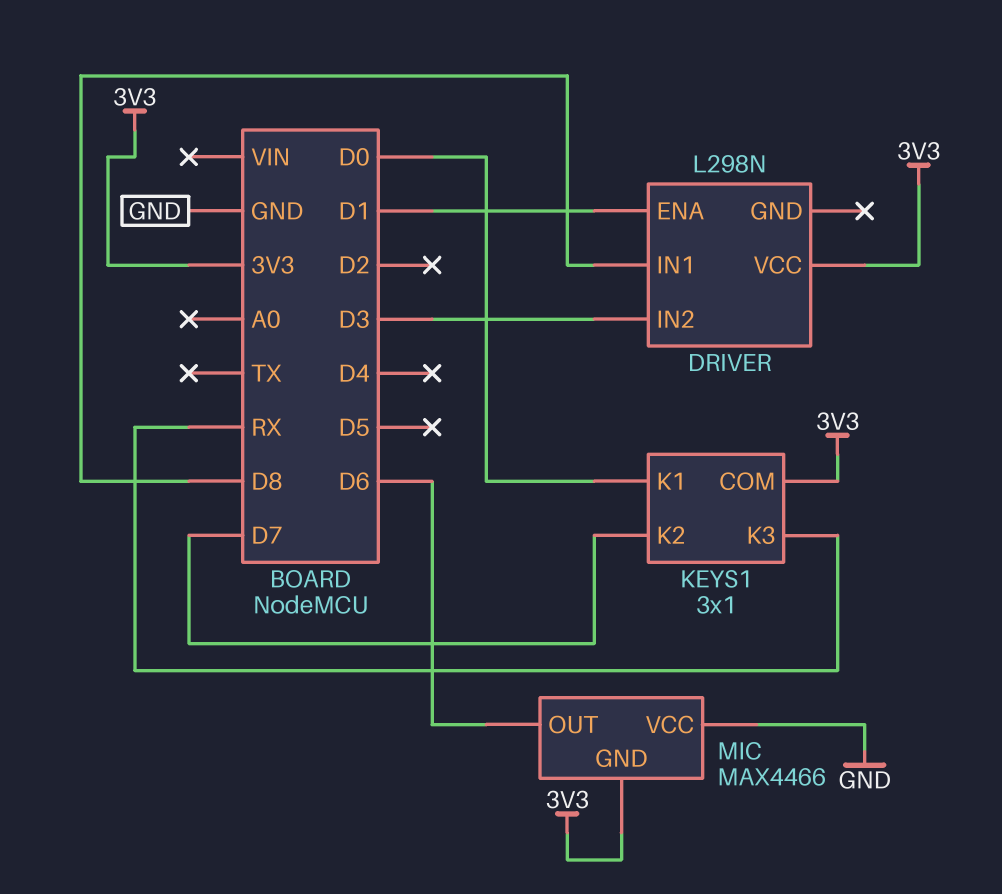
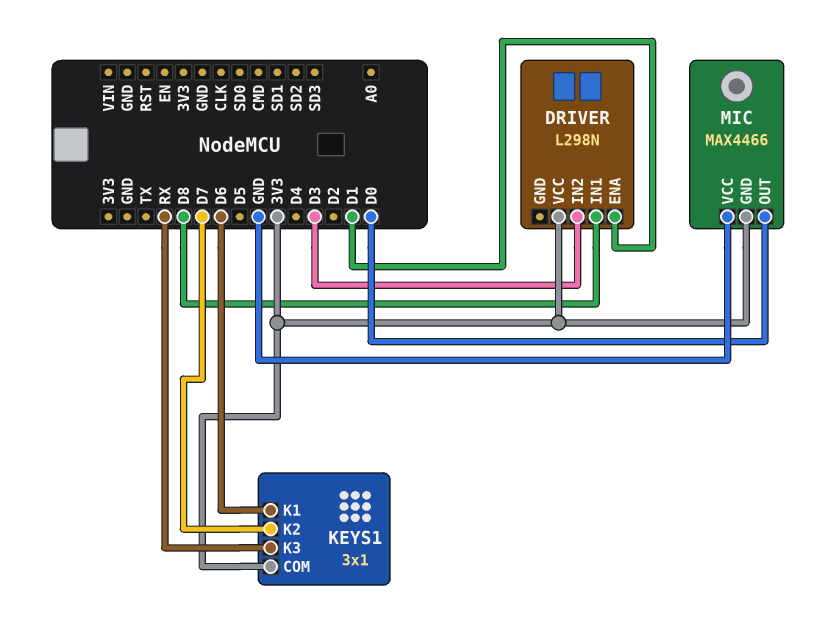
KEYS1 pin K1: D0 -> D6
MIC pin OUT: D6 -> D0

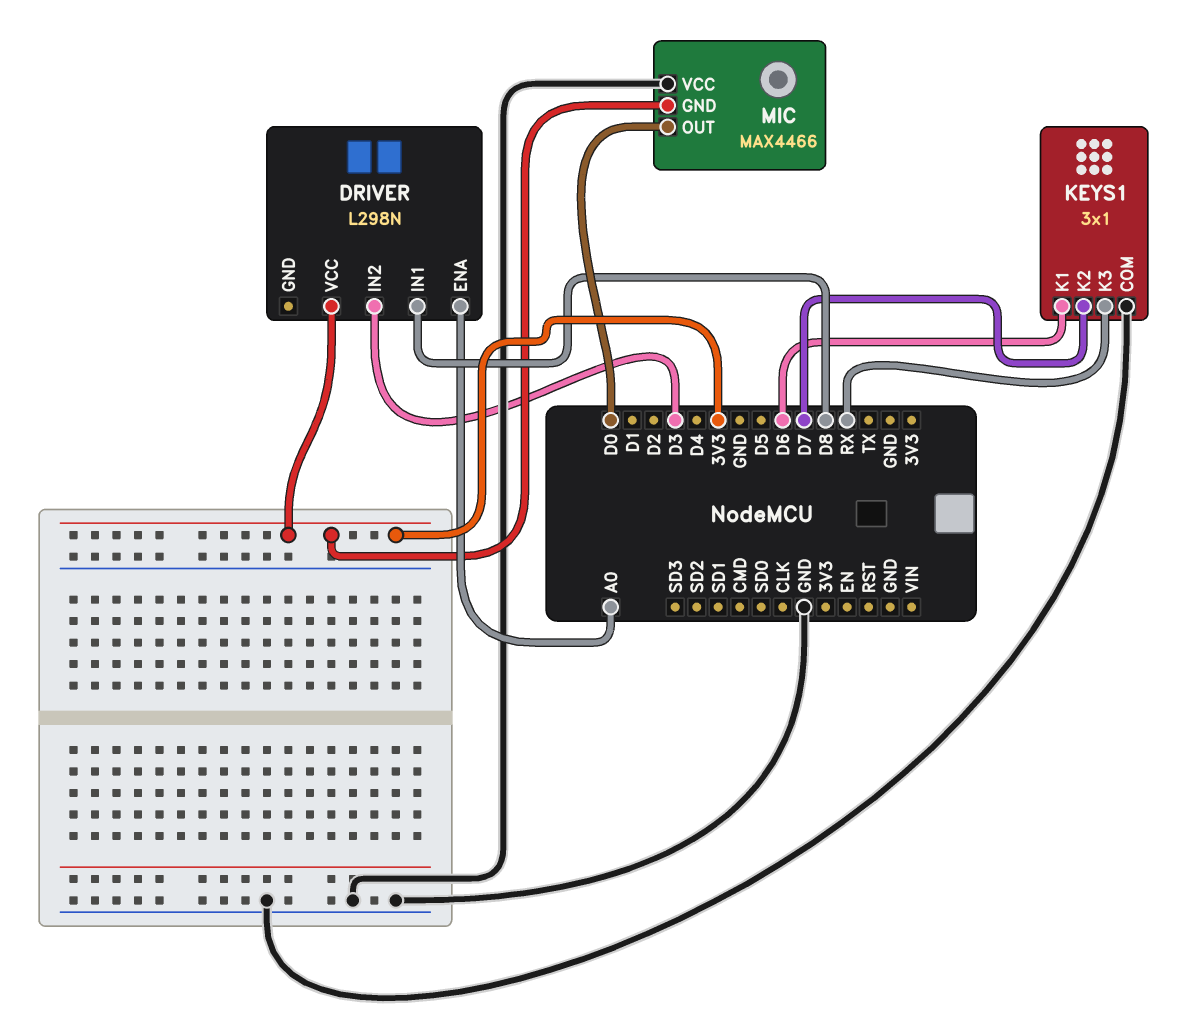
DRIVER pin ENA: D1 -> A0
KEYS1 pin COM: 3V3 -> GND

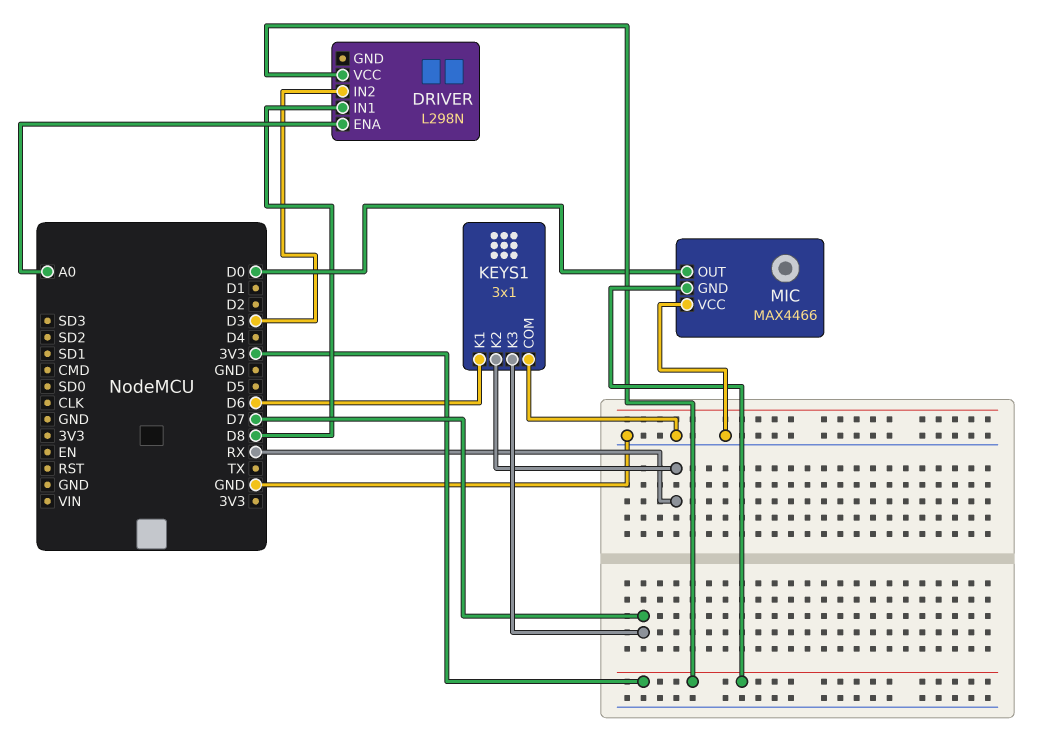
KEYS1 pin K2: D7 -> RX
KEYS1 pin K3: RX -> D7

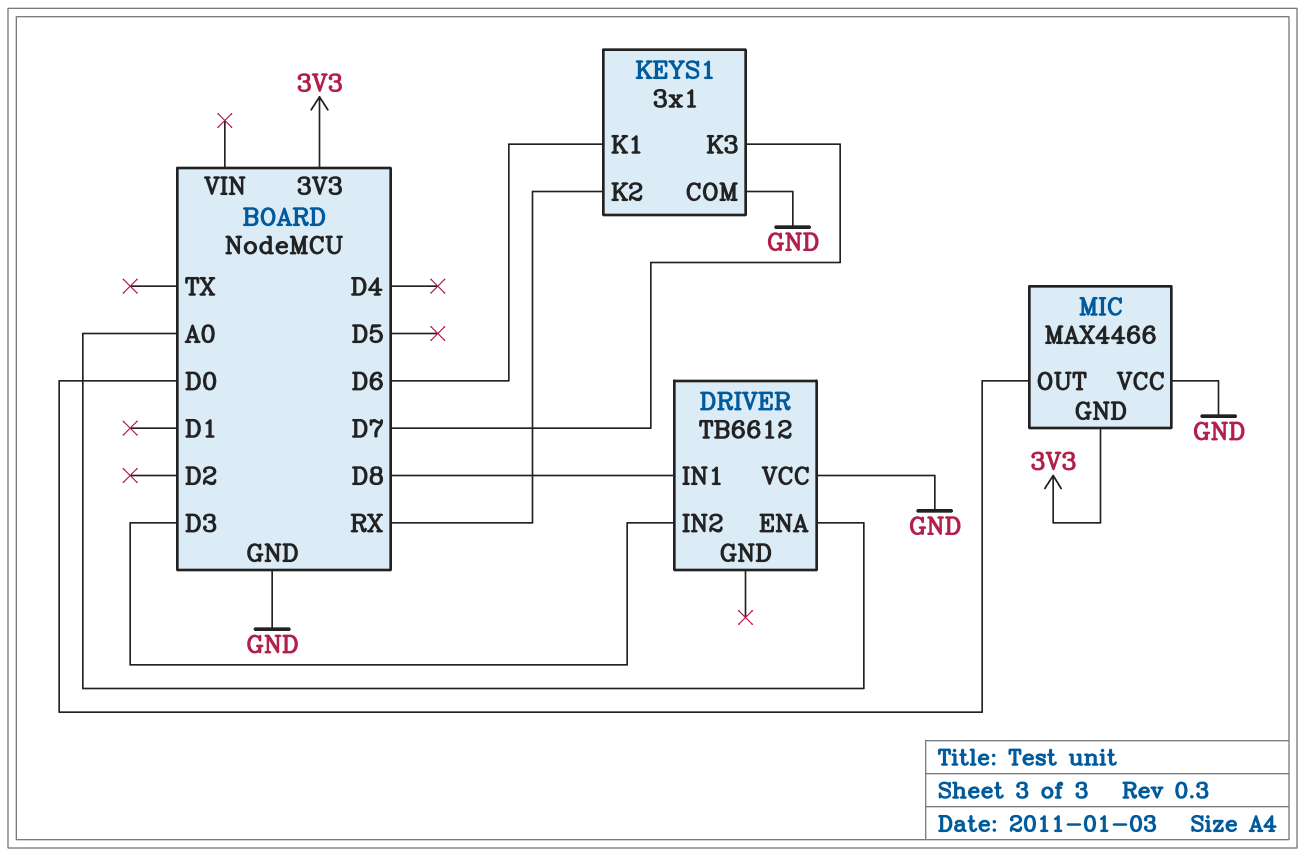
DRIVER: L298N -> TB6612
DRIVER pin VCC: 3V3 -> GND

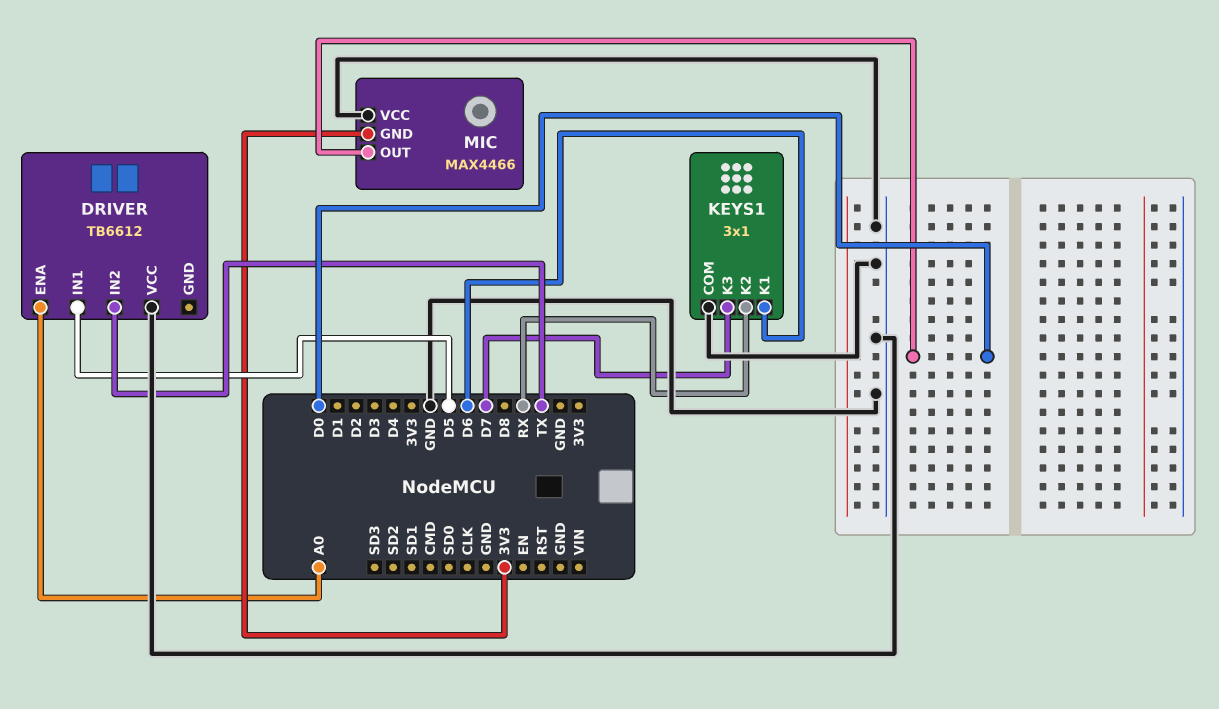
DRIVER pin IN1: D8 -> D5
DRIVER pin IN2: D3 -> TX

